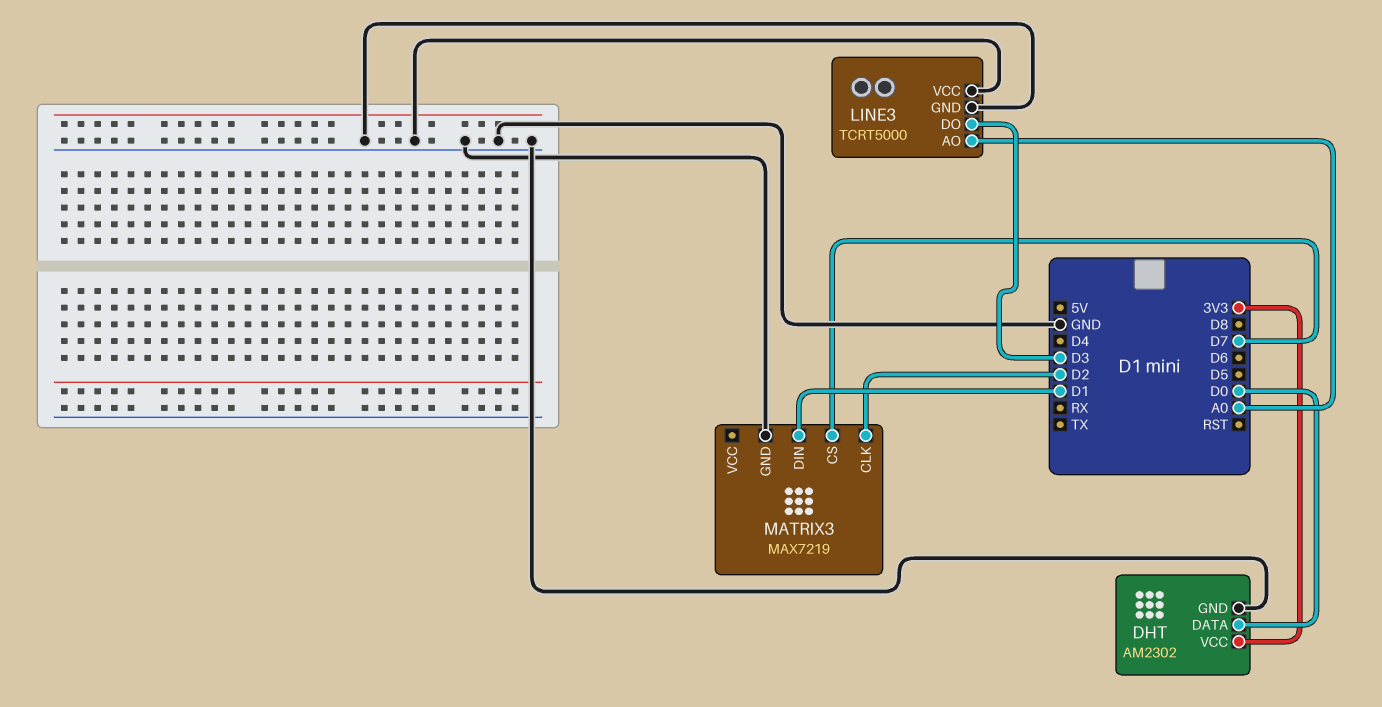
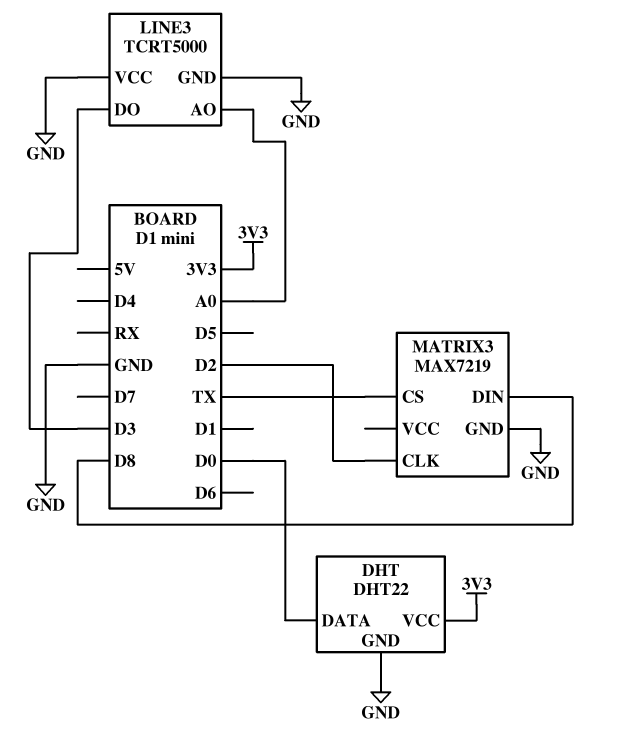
DHT: AM2302 -> DHT22
MATRIX3 pin CS: D7 -> TX
MATRIX3 pin DIN: D1 -> D8

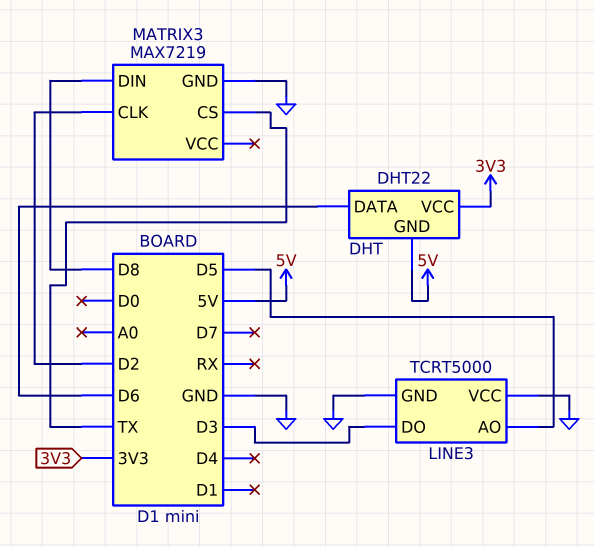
DHT pin DATA: D0 -> D6
DHT pin GND: GND -> 5V
LINE3 pin AO: A0 -> D5

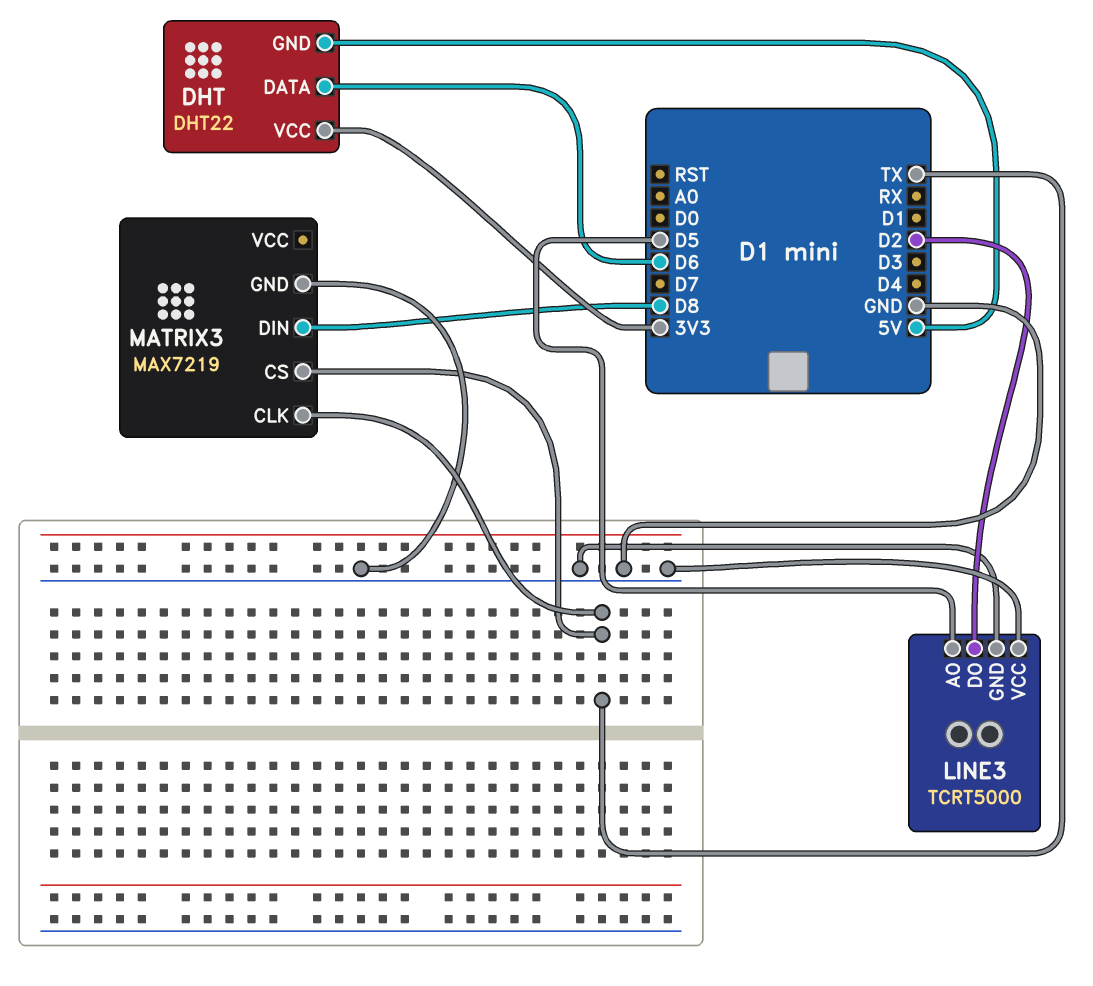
LINE3 pin DO: D3 -> D2
MATRIX3 pin CLK: D2 -> TX

